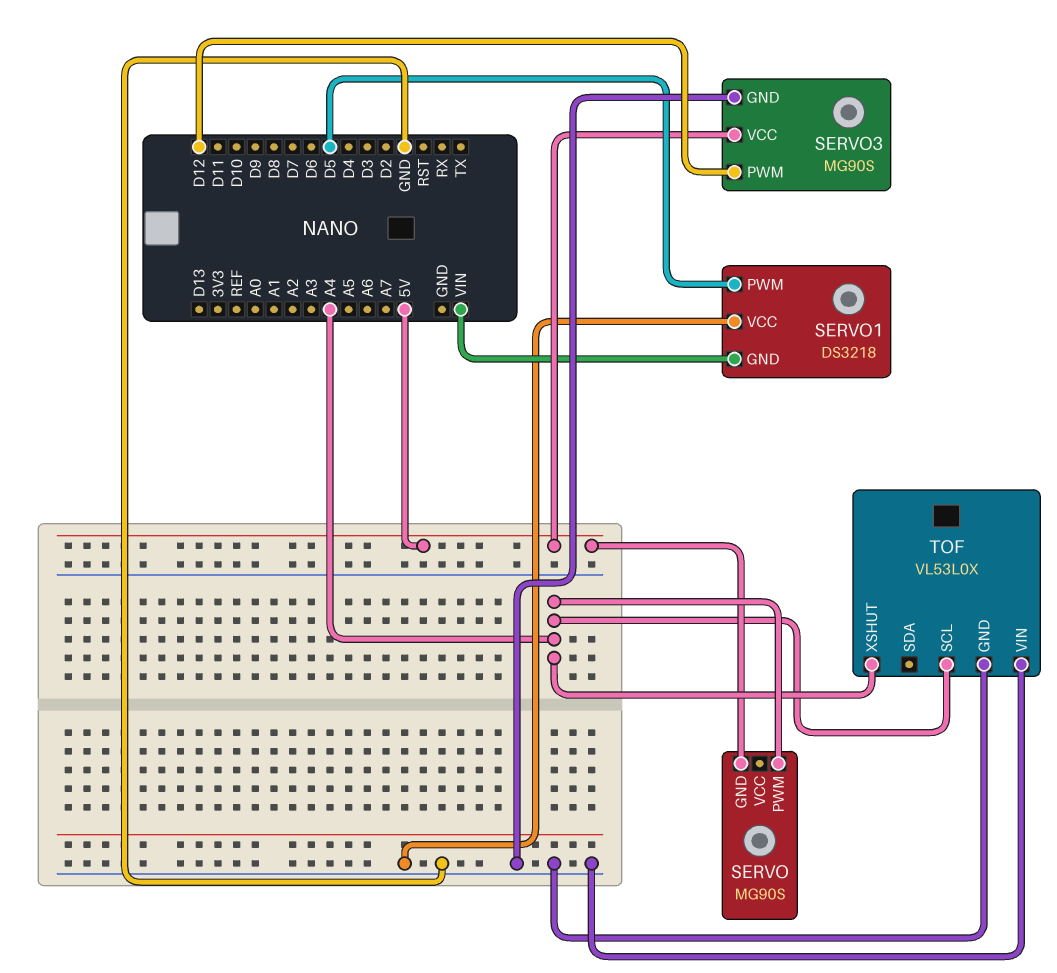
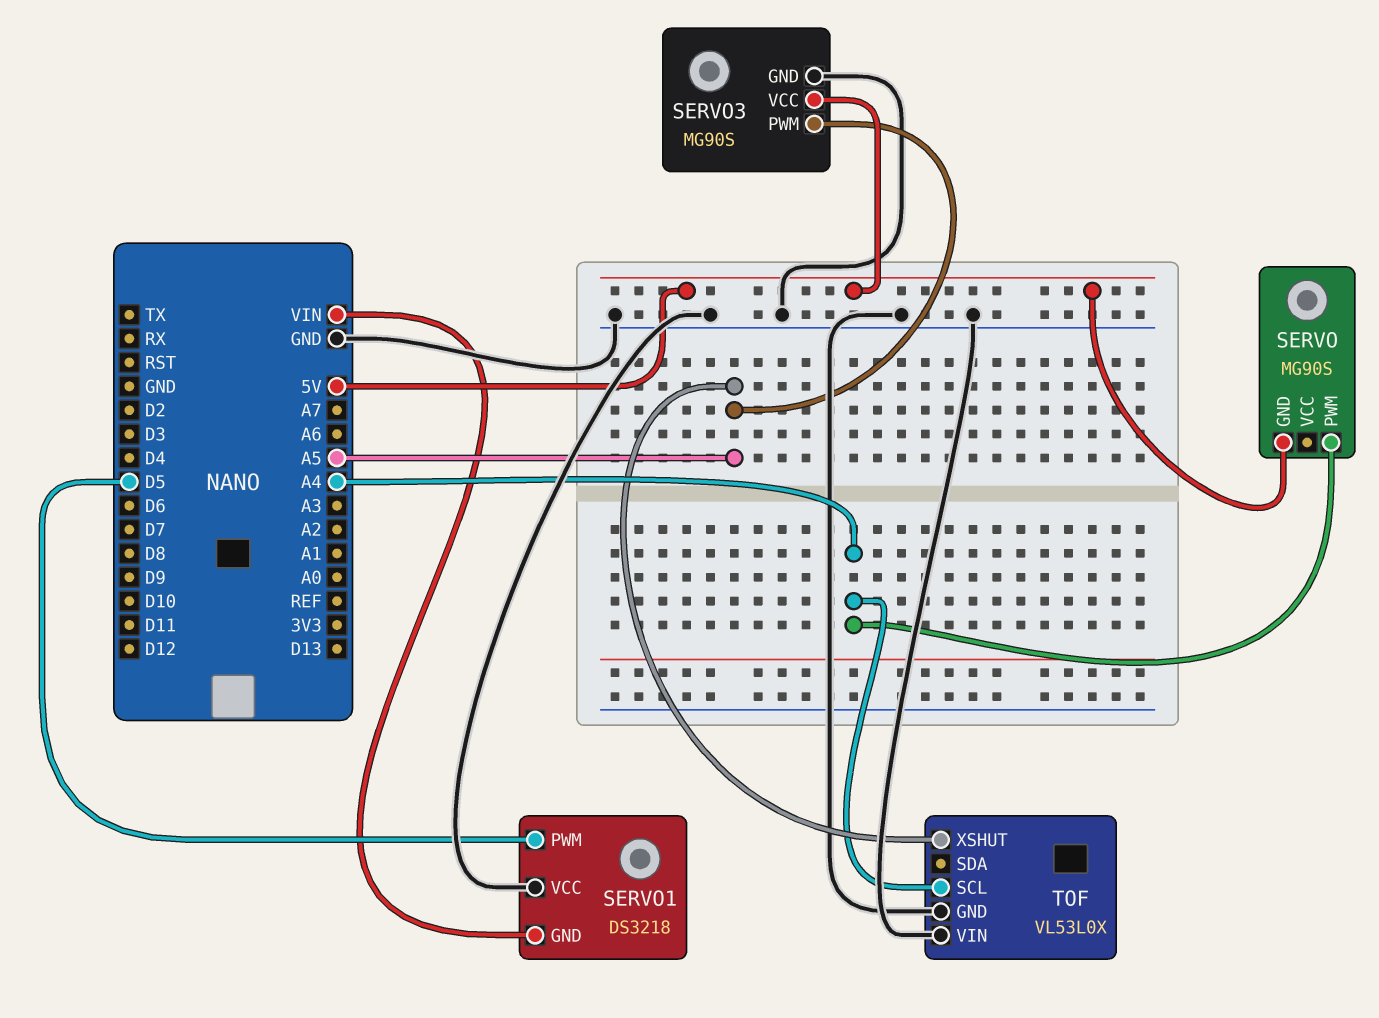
SERVO3 pin PWM: D12 -> A5
TOF pin XSHUT: A4 -> A5

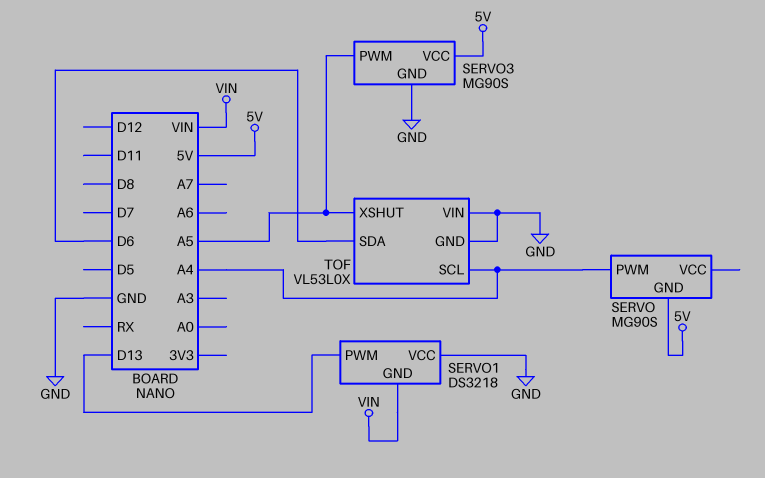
SERVO1 pin PWM: D5 -> D13
TOF pin SDA: none -> D6

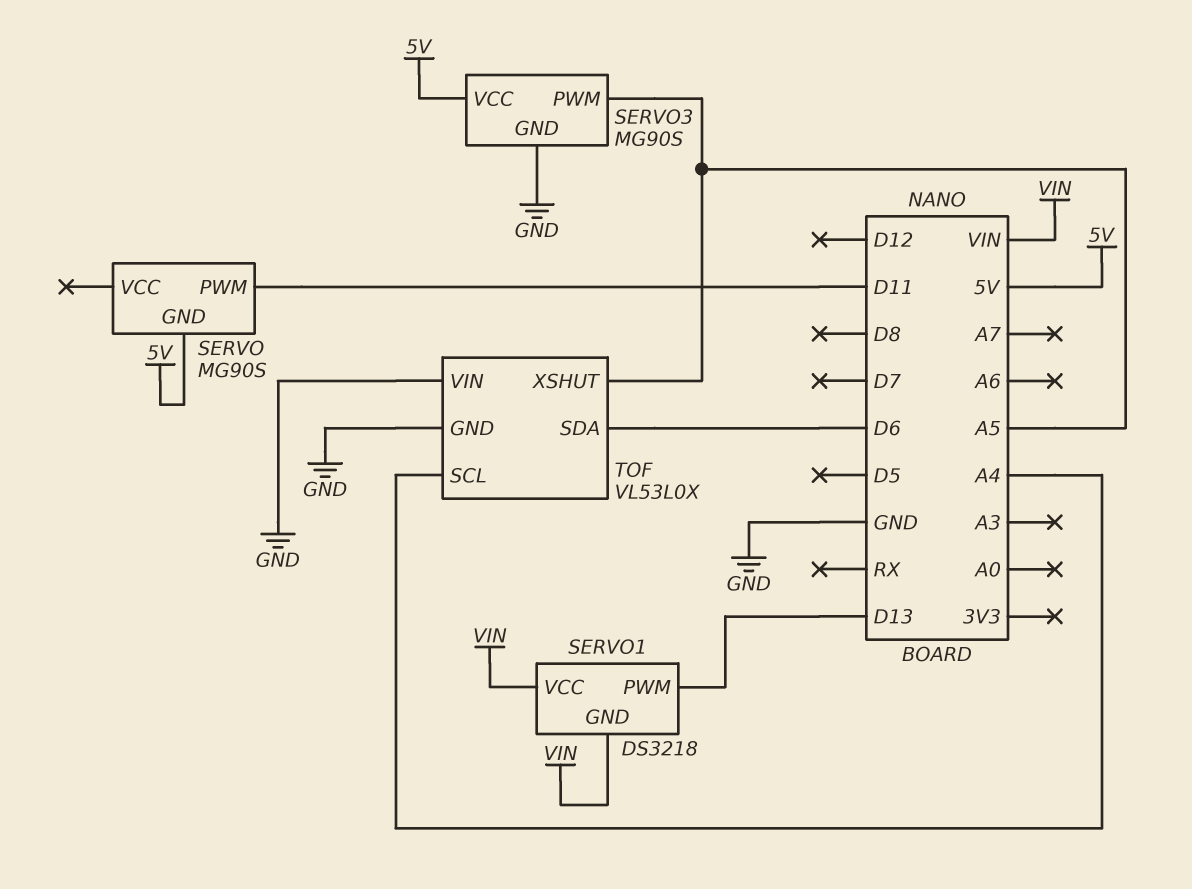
SERVO pin PWM: A4 -> D11
SERVO1 pin VCC: GND -> VIN

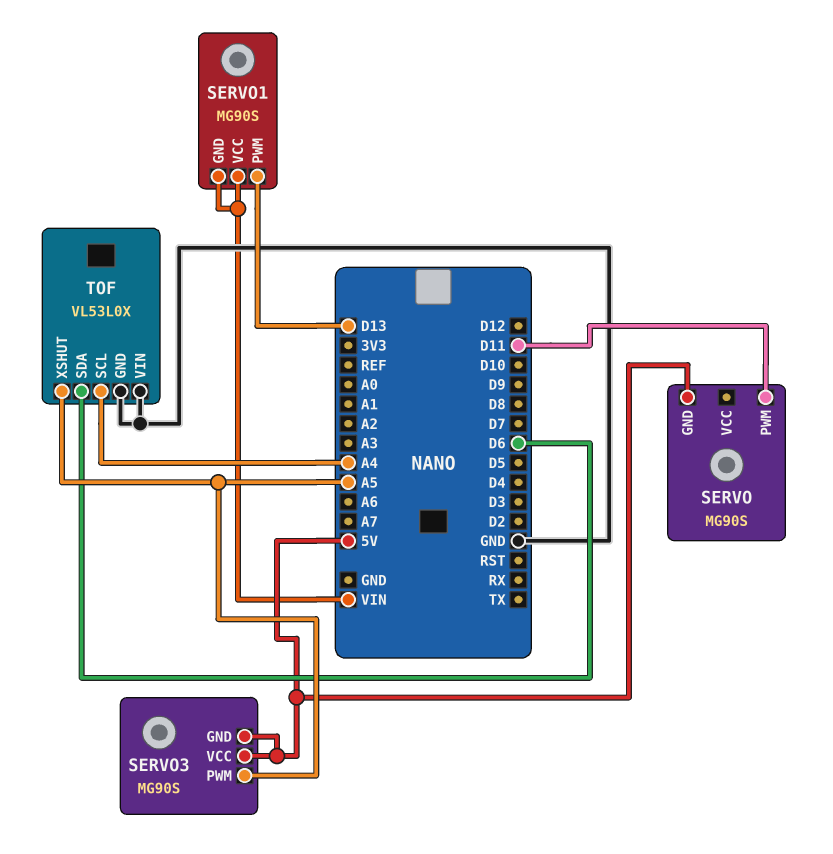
SERVO1: DS3218 -> MG90S
SERVO3 pin GND: GND -> 5V

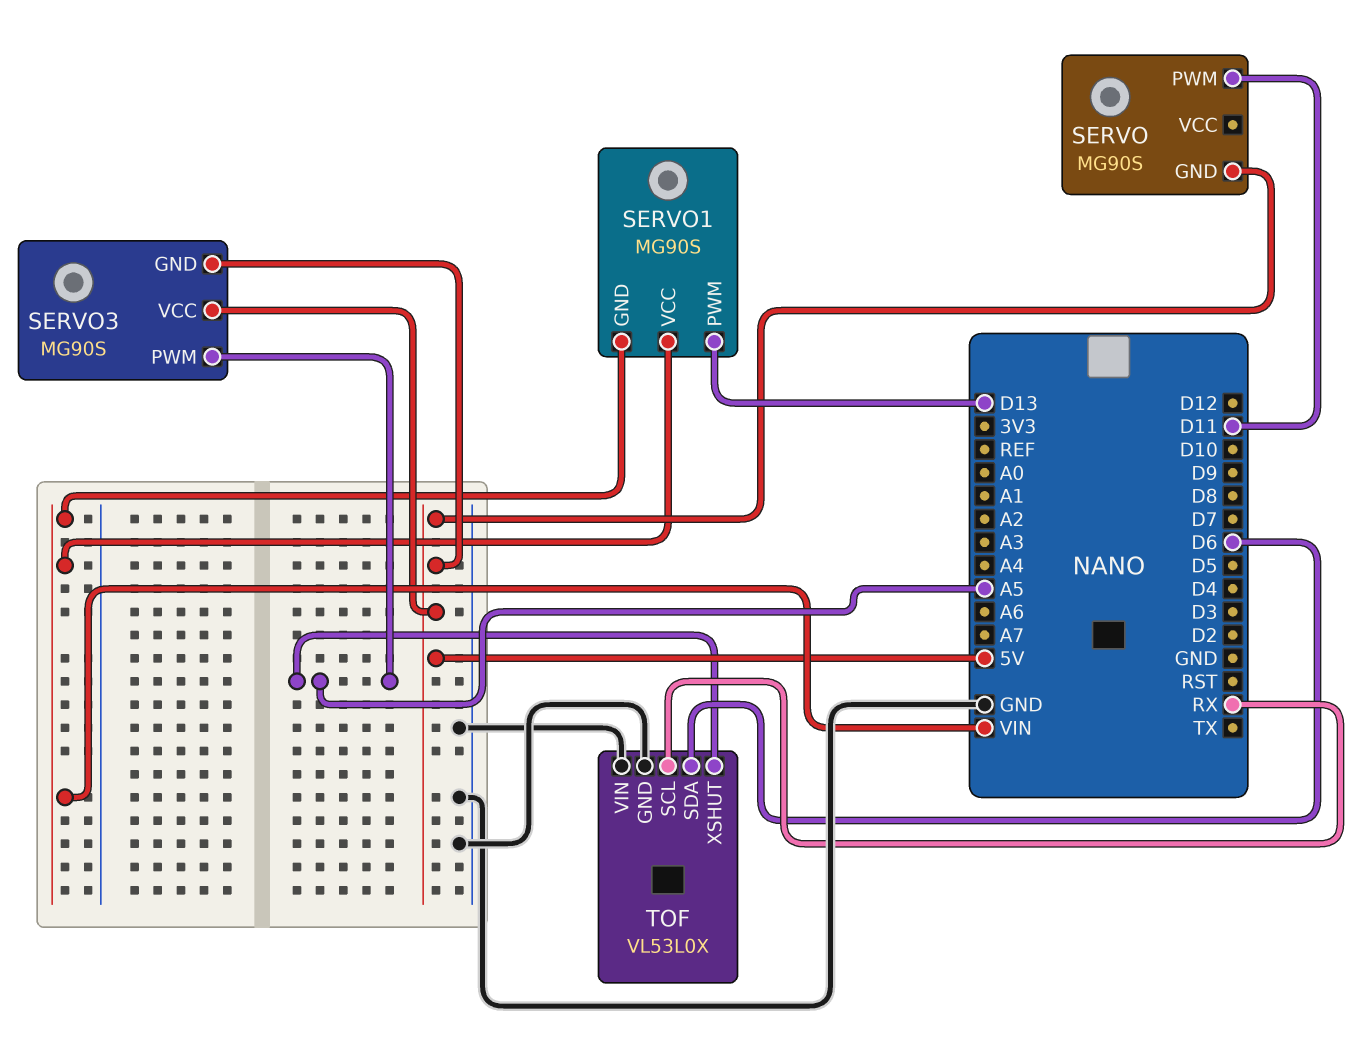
TOF pin SCL: A4 -> RX

